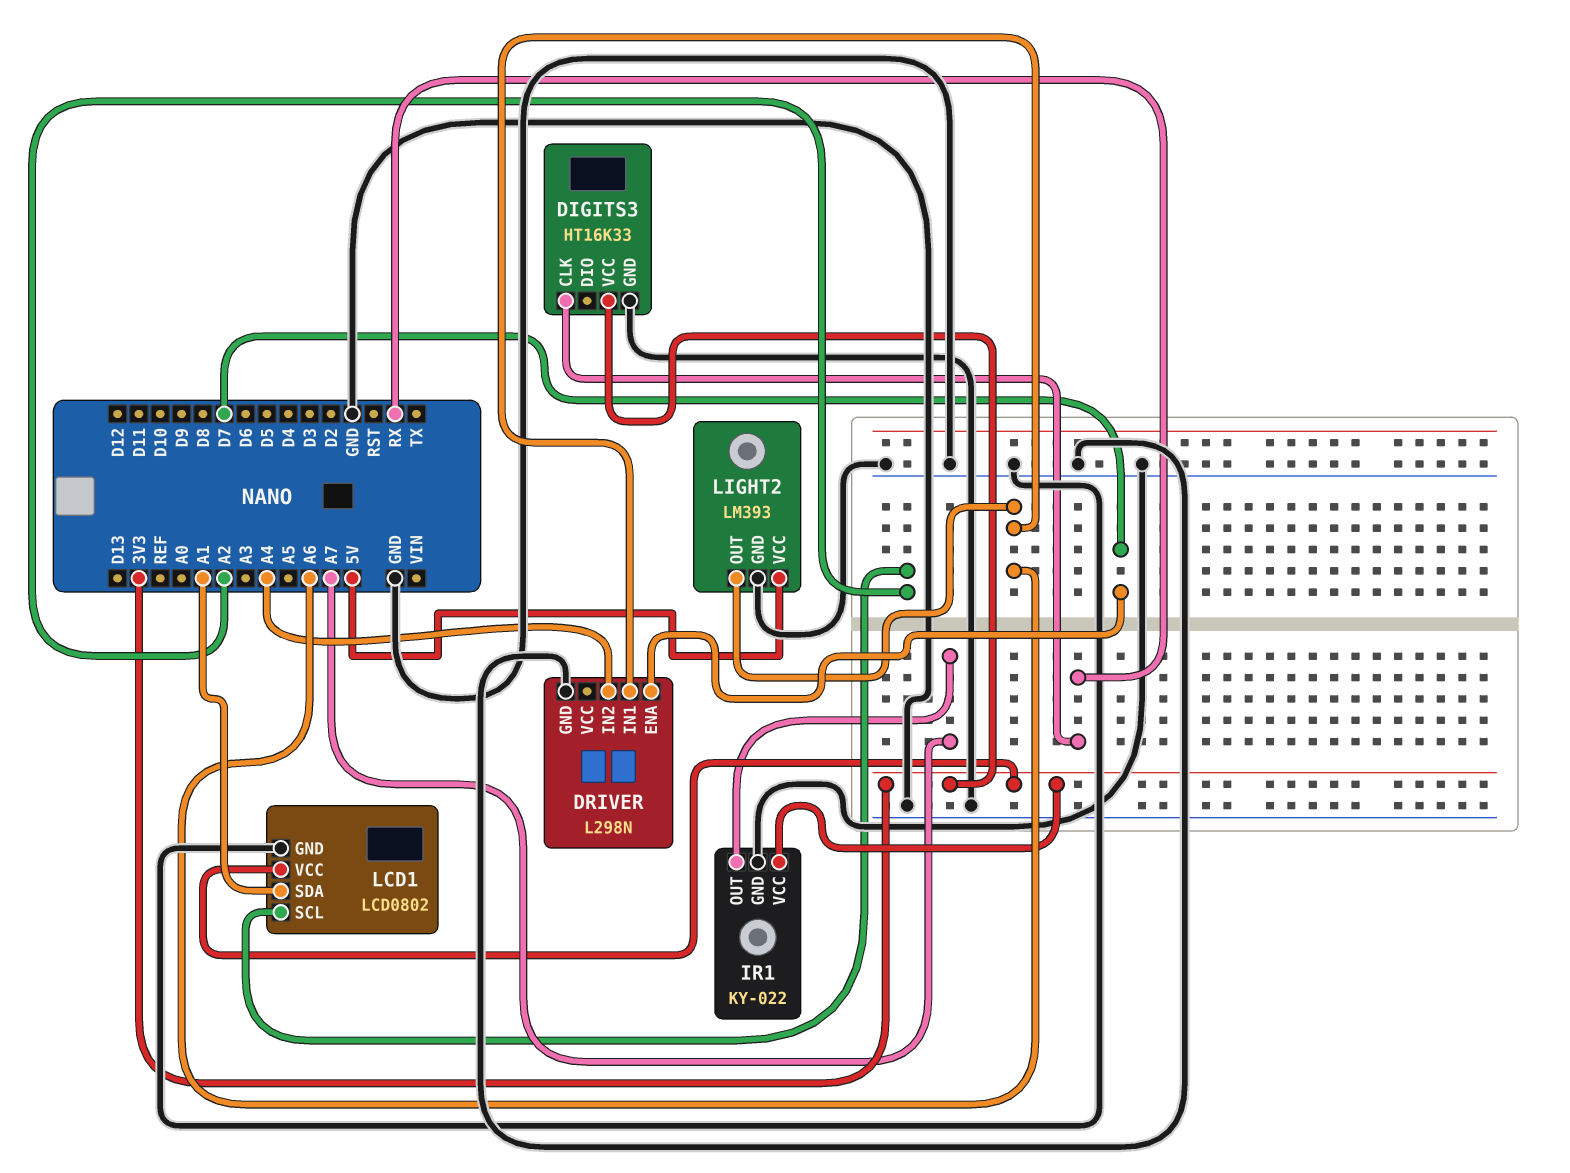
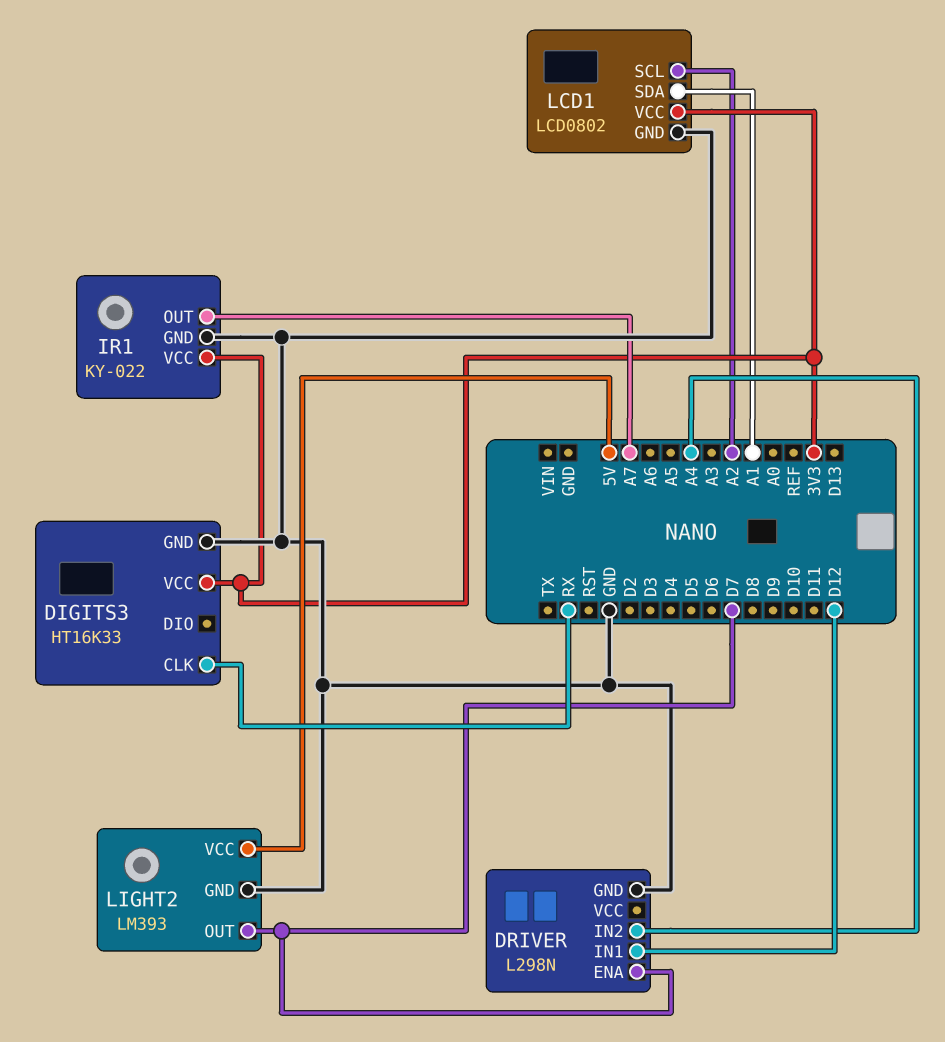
DRIVER pin IN1: A6 -> D12
LIGHT2 pin OUT: A6 -> D7

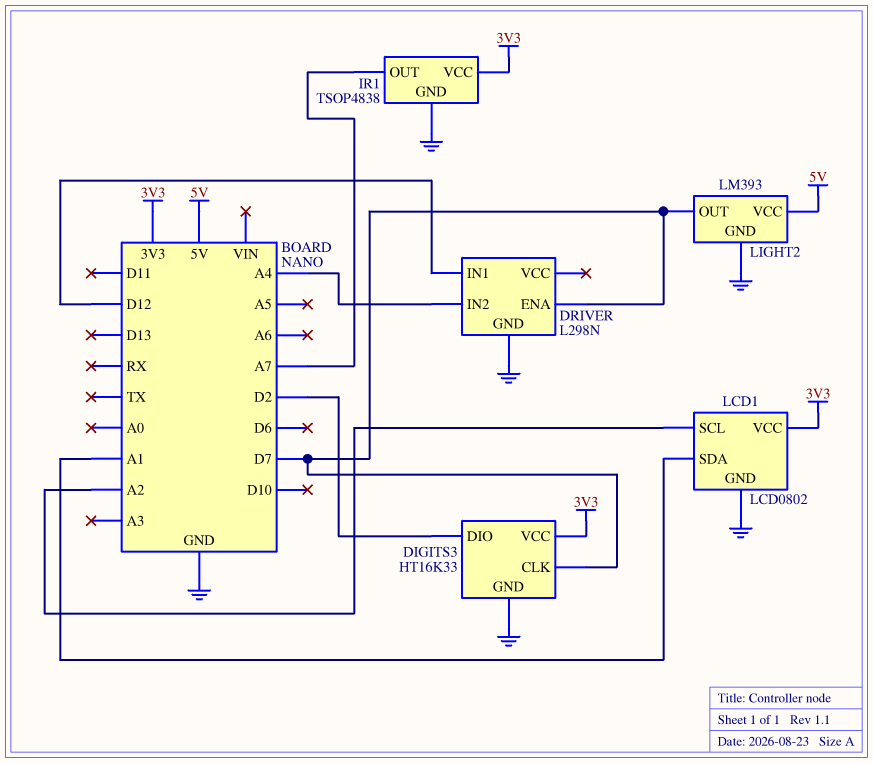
DIGITS3 pin CLK: RX -> D7
DIGITS3 pin DIO: none -> D2
IR1: KY-022 -> TSOP4838

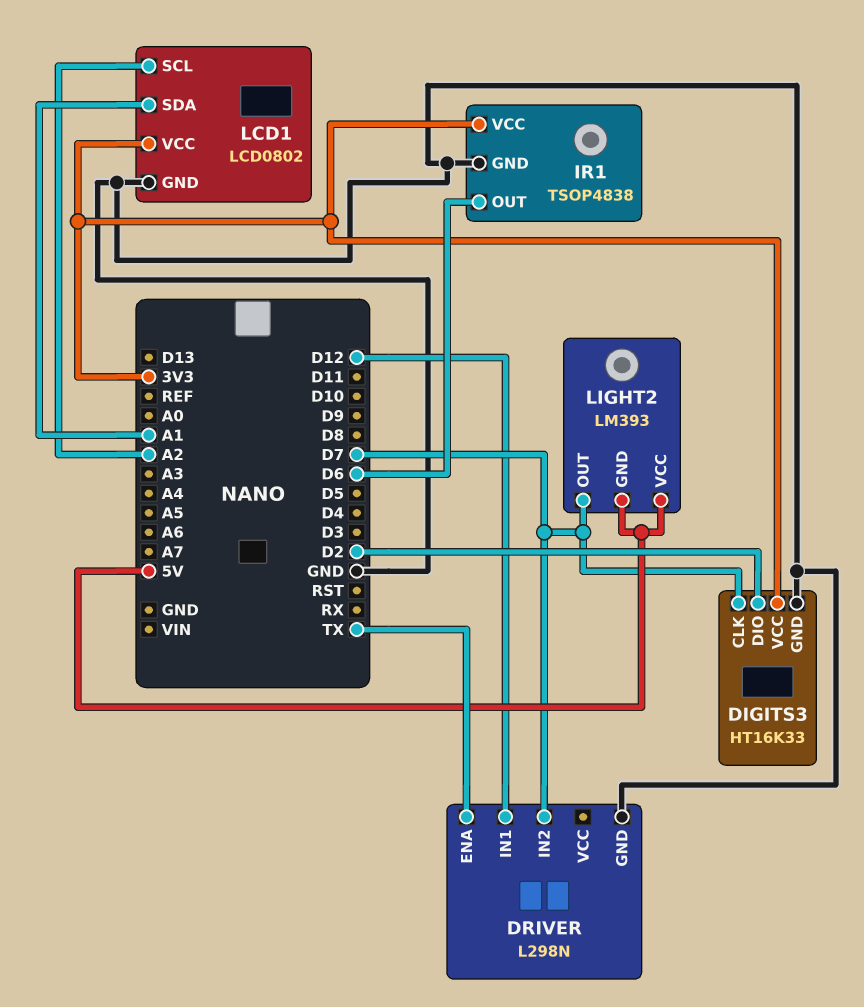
DRIVER pin ENA: D7 -> TX
DRIVER pin IN2: A4 -> D7
IR1 pin OUT: A7 -> D6
LIGHT2 pin GND: GND -> 5V

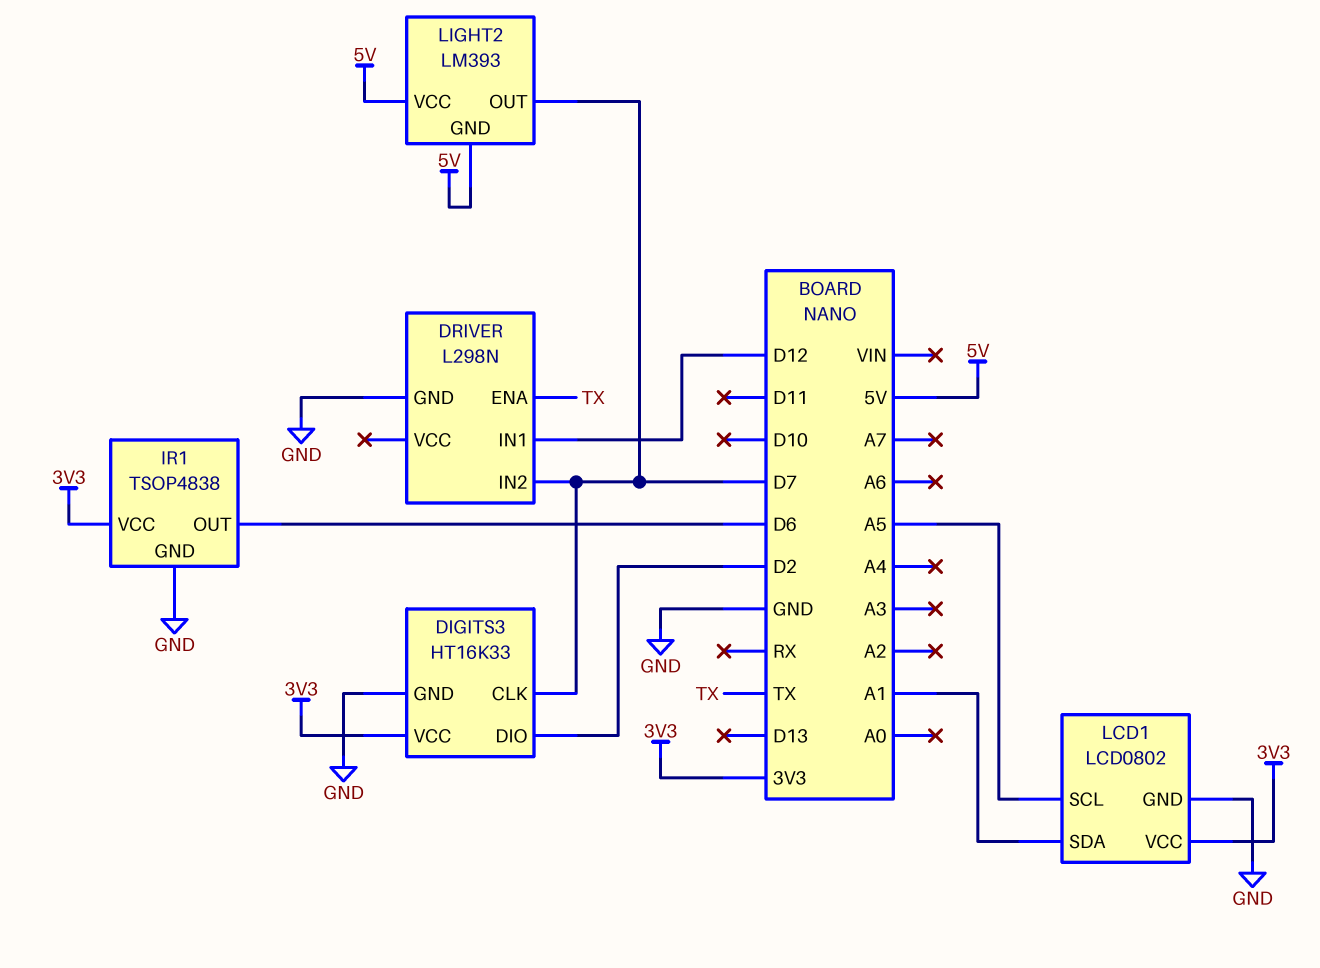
LCD1 pin SCL: A2 -> A5

